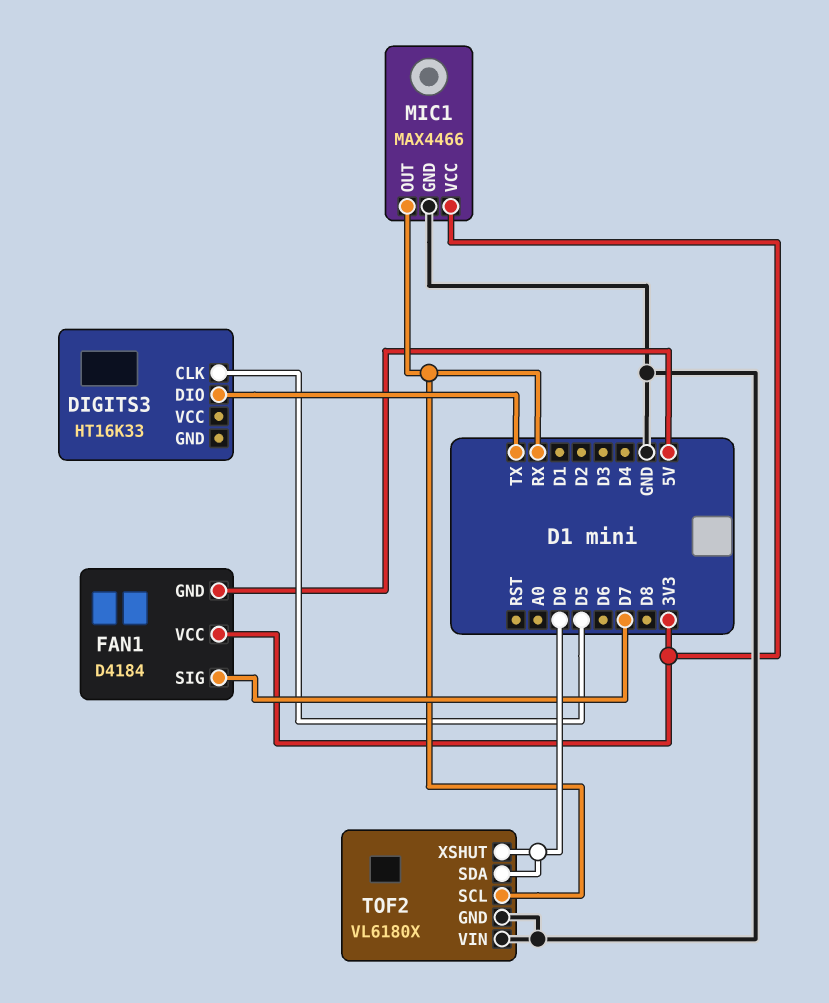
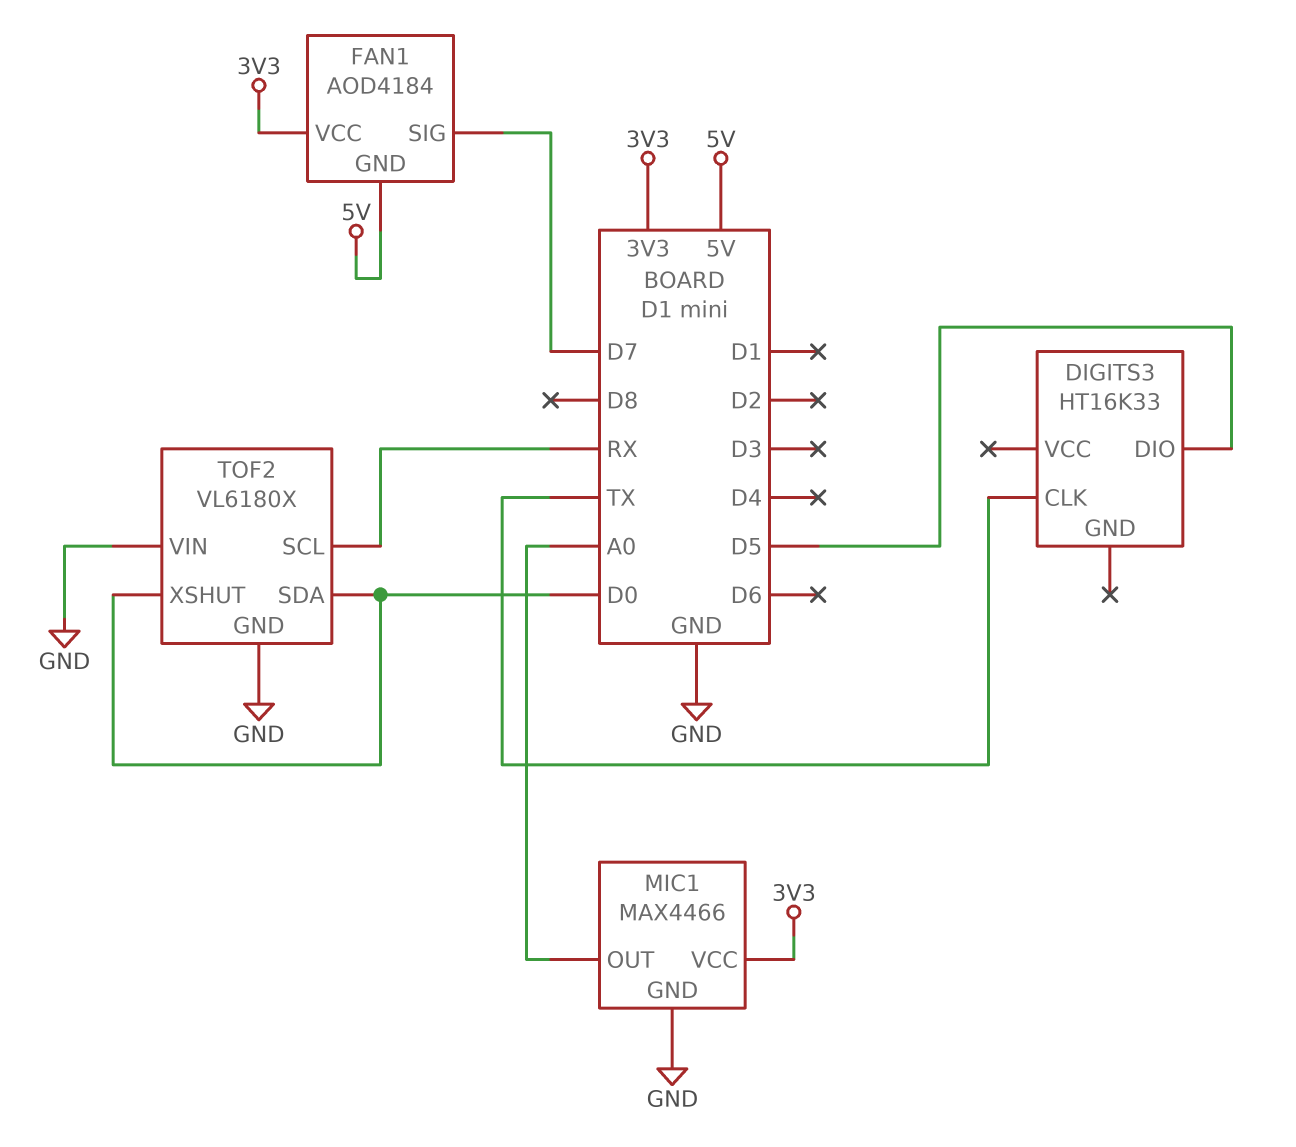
DIGITS3 pin CLK: D5 -> TX
DIGITS3 pin DIO: TX -> D5
FAN1: D4184 -> AOD4184
MIC1 pin OUT: RX -> A0

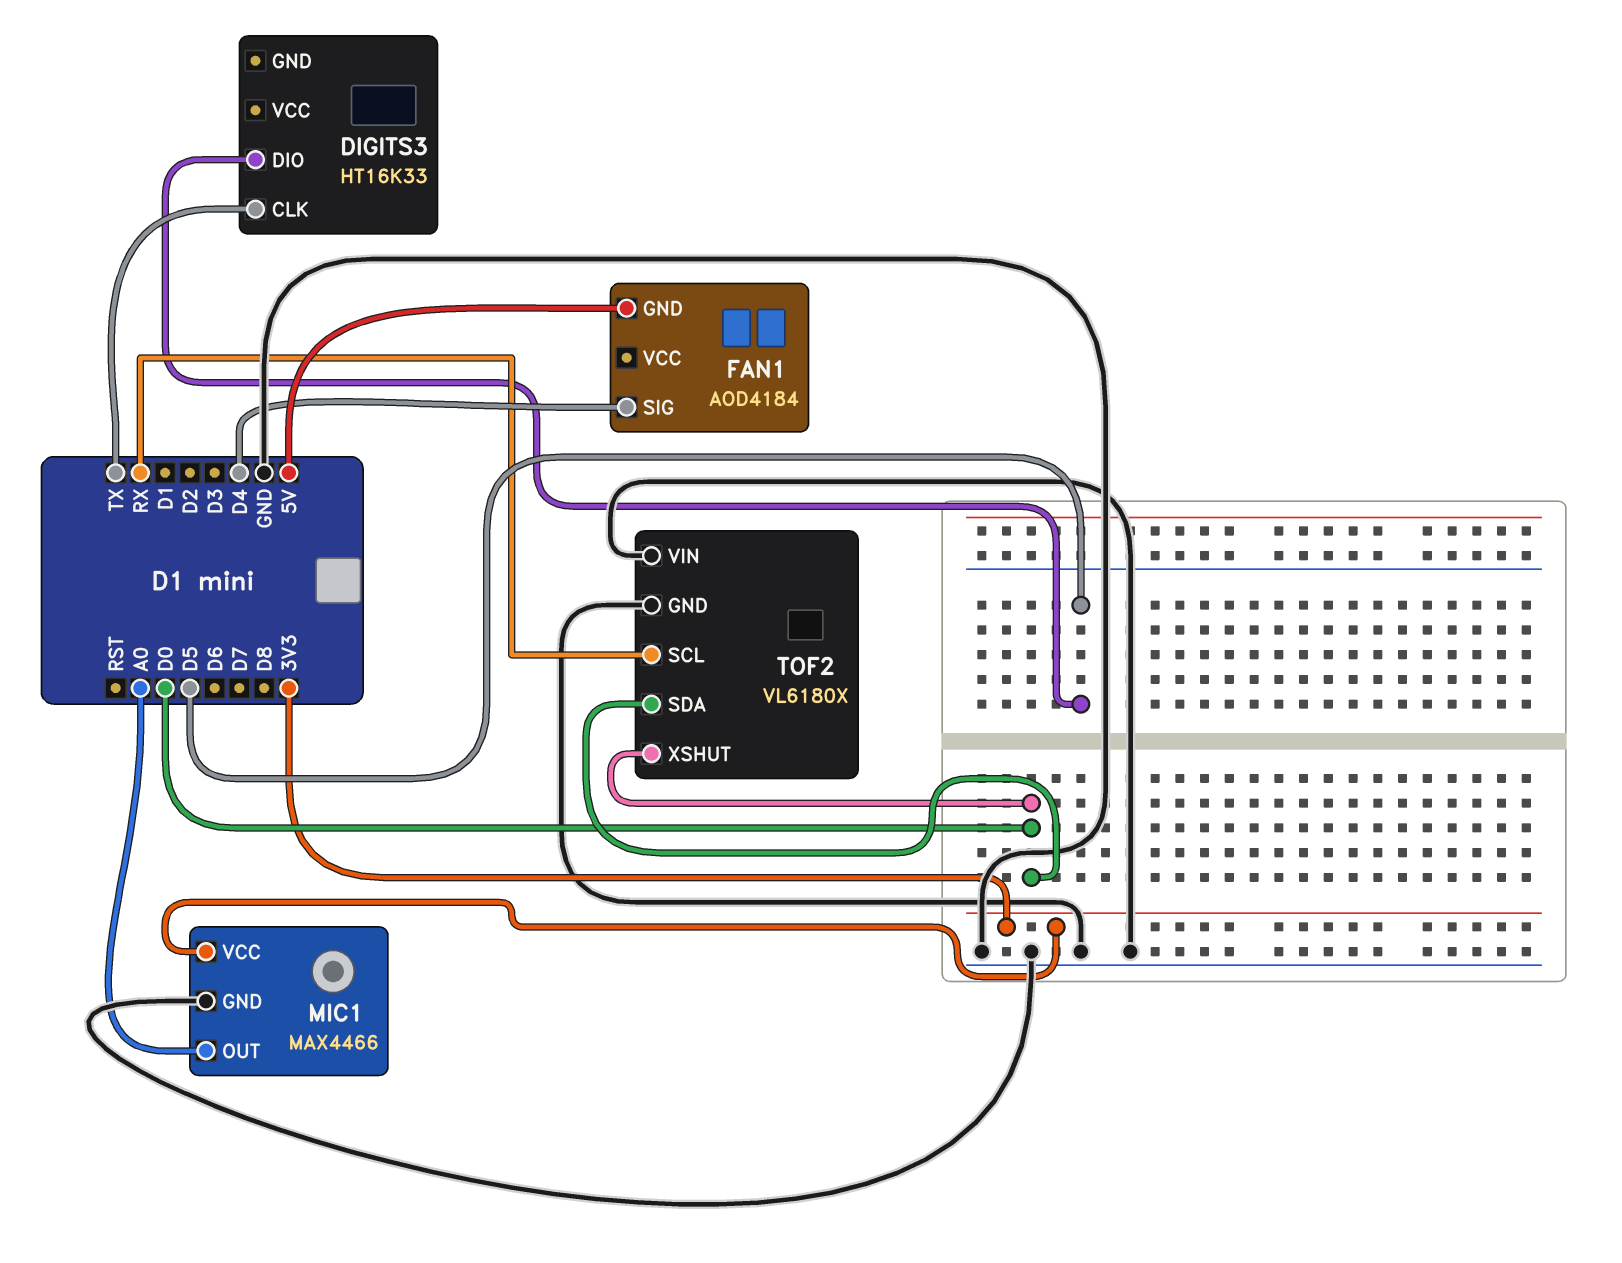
FAN1 pin SIG: D7 -> D4
FAN1 pin VCC: 3V3 -> none

